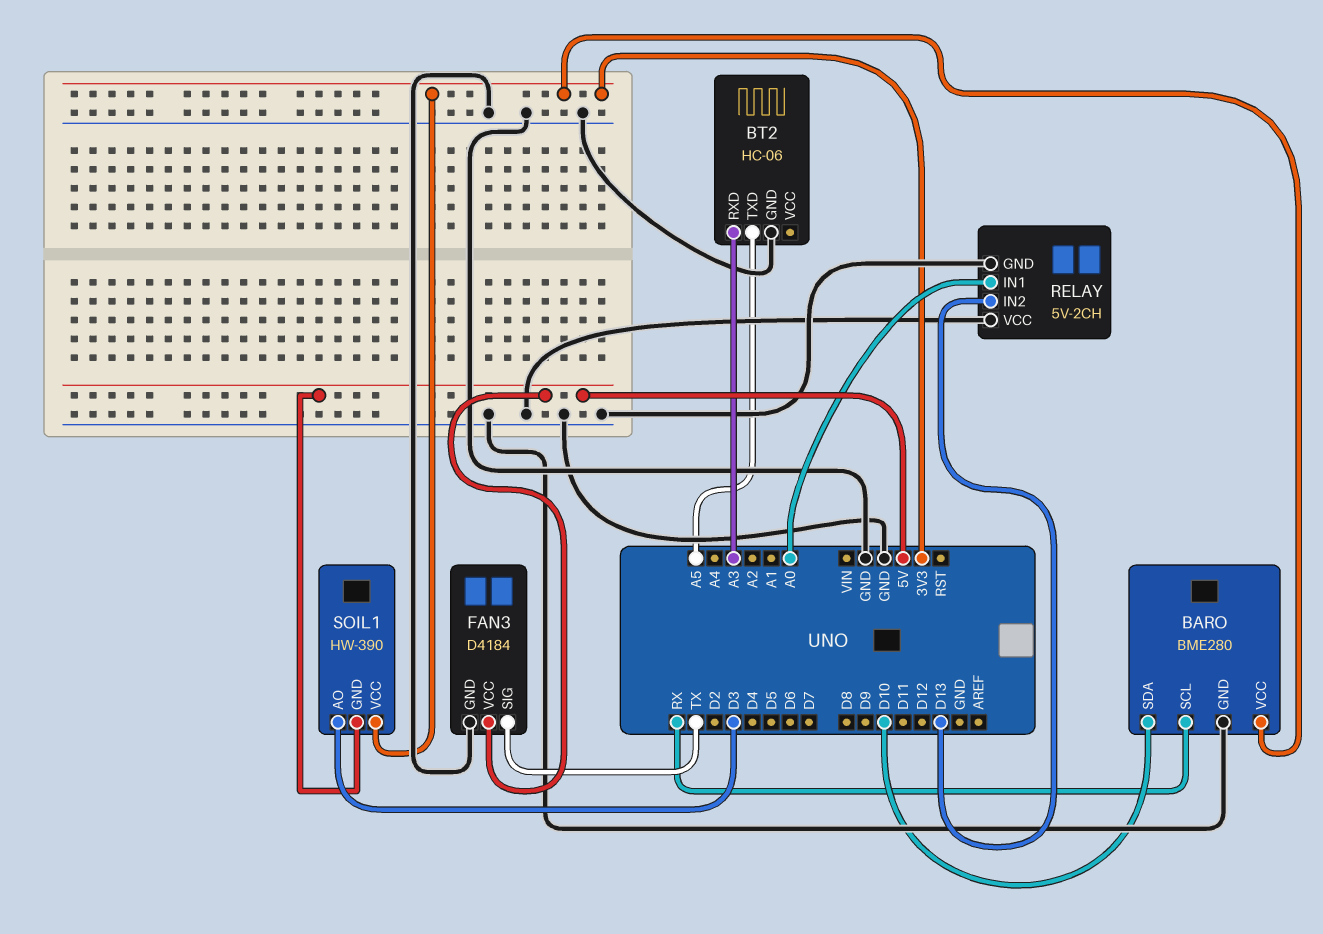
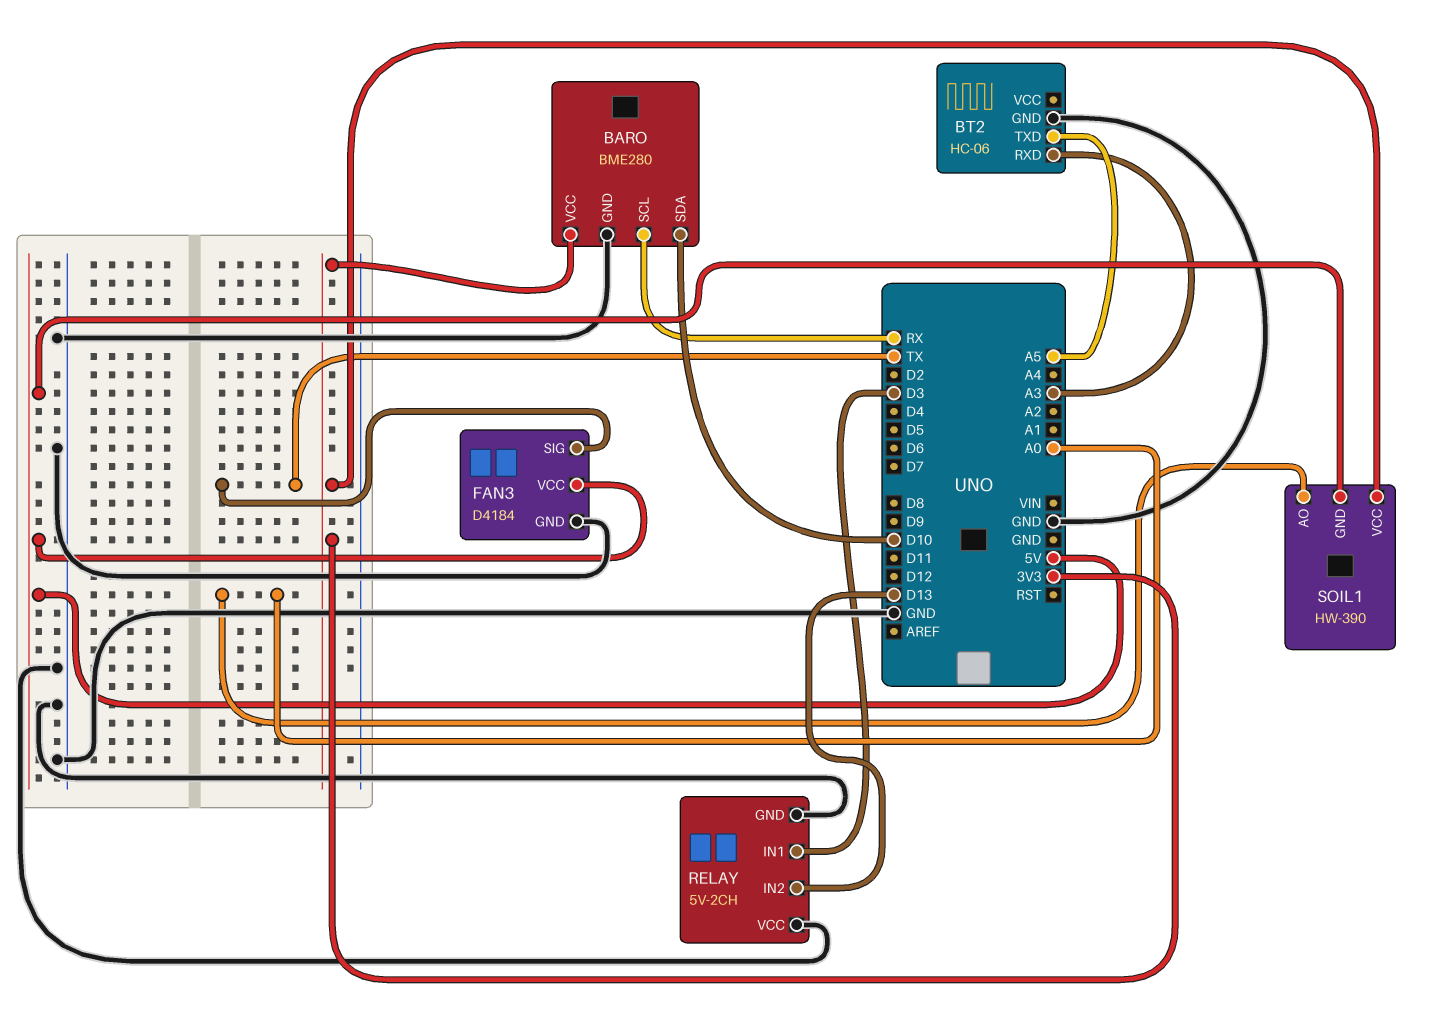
RELAY pin IN1: A0 -> D3
SOIL1 pin AO: D3 -> A0

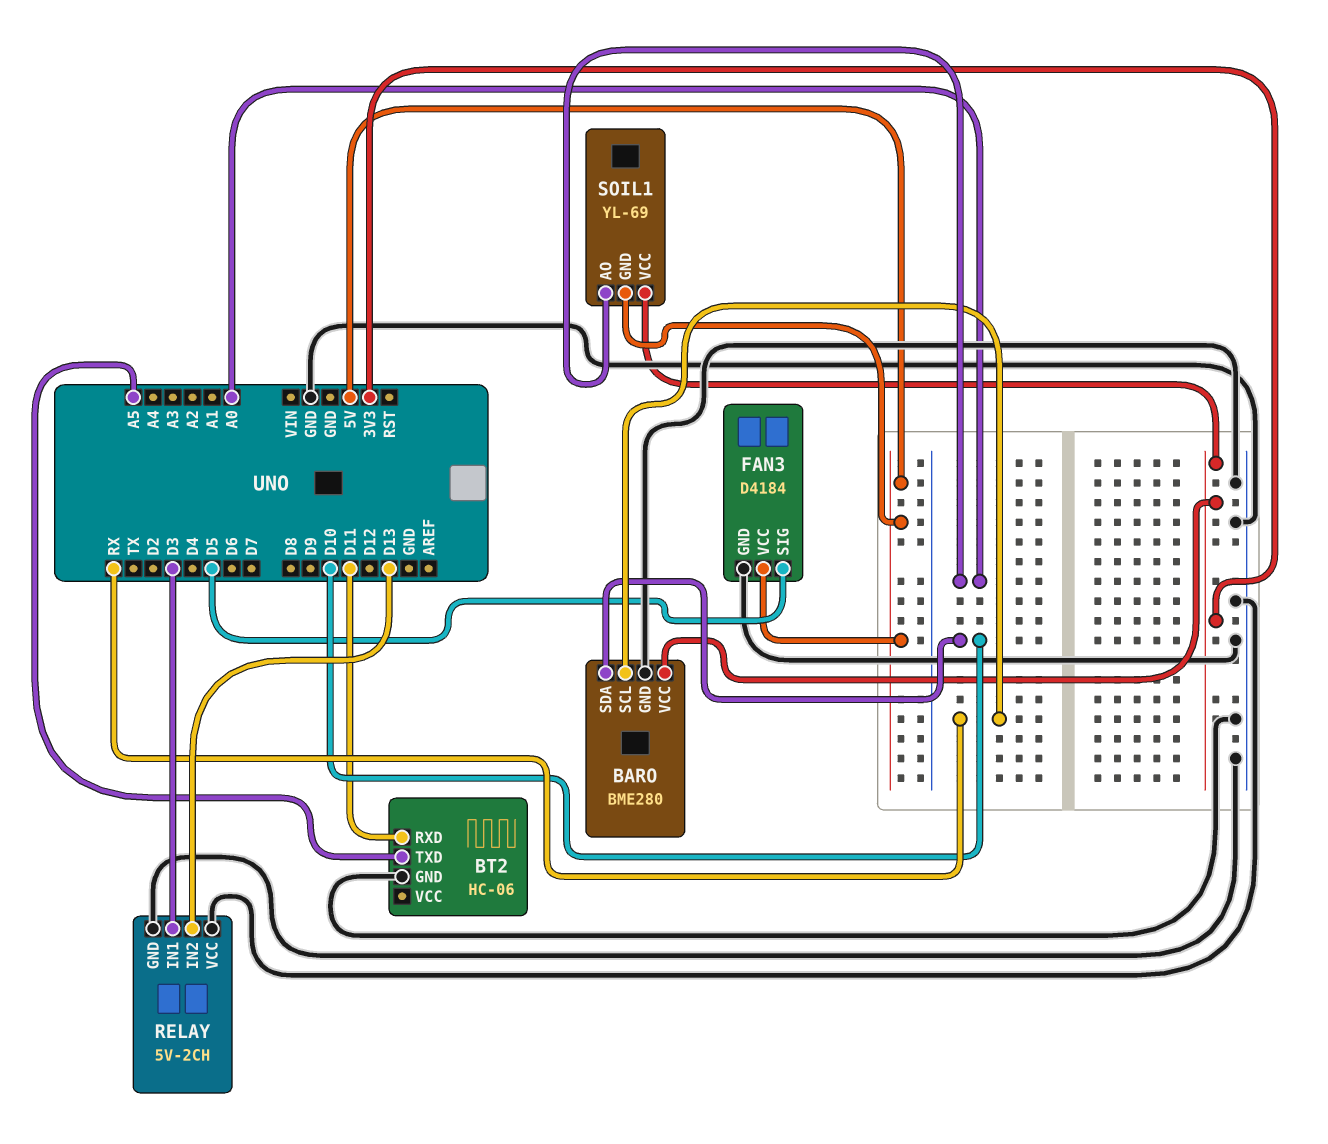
BT2 pin RXD: A3 -> D11
FAN3 pin SIG: TX -> D5
SOIL1: HW-390 -> YL-69

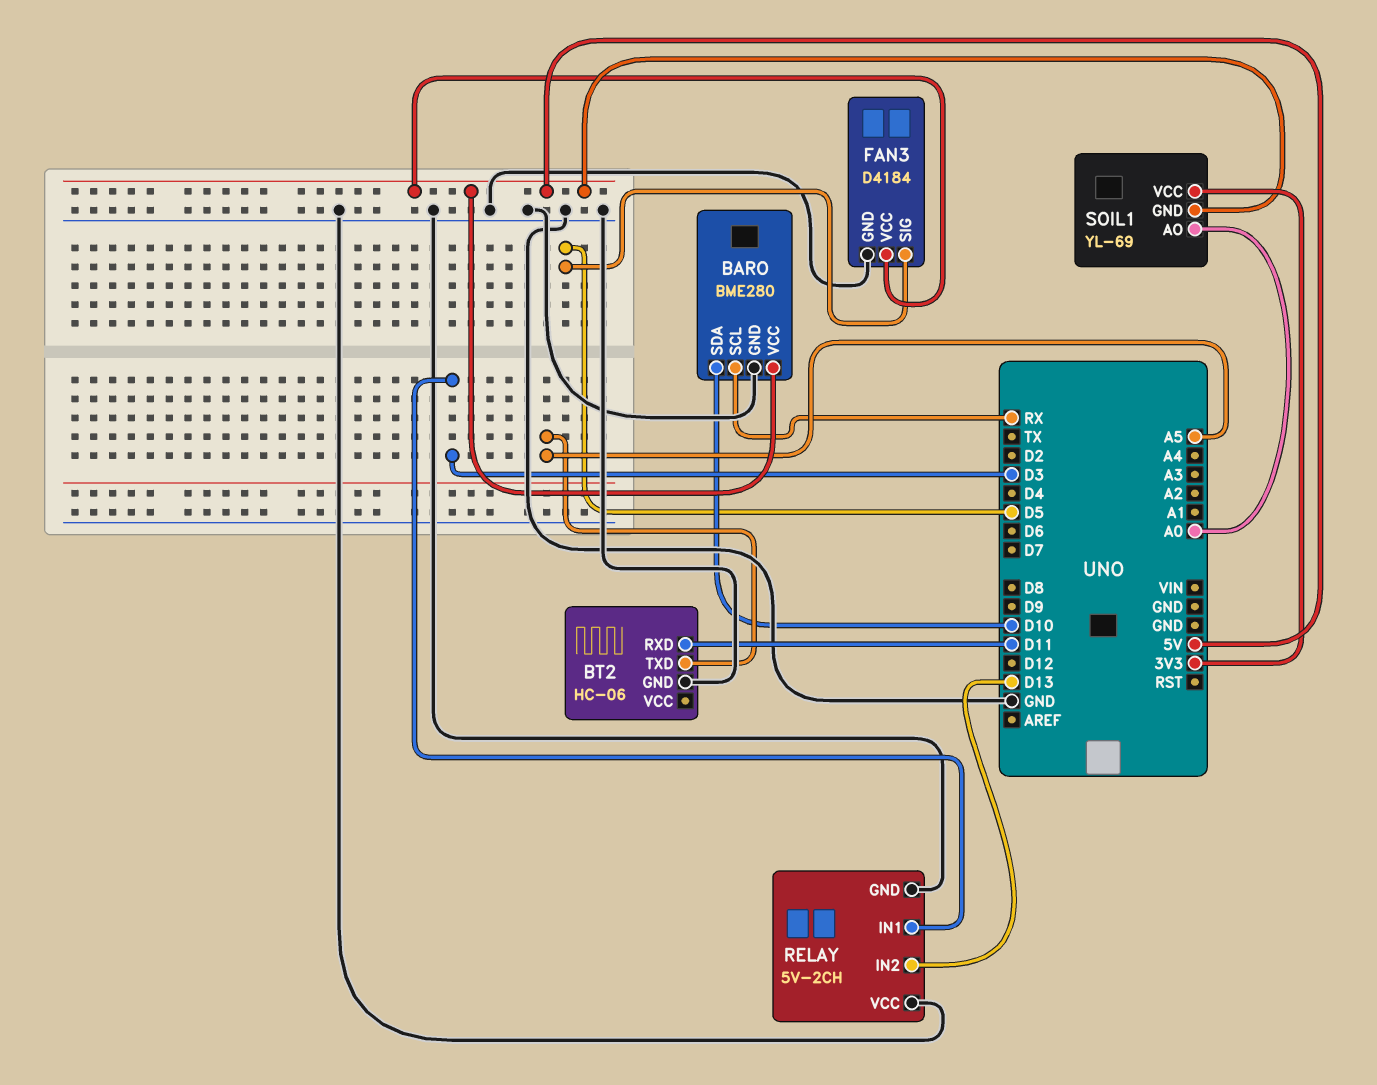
BARO pin VCC: 3V3 -> 5V

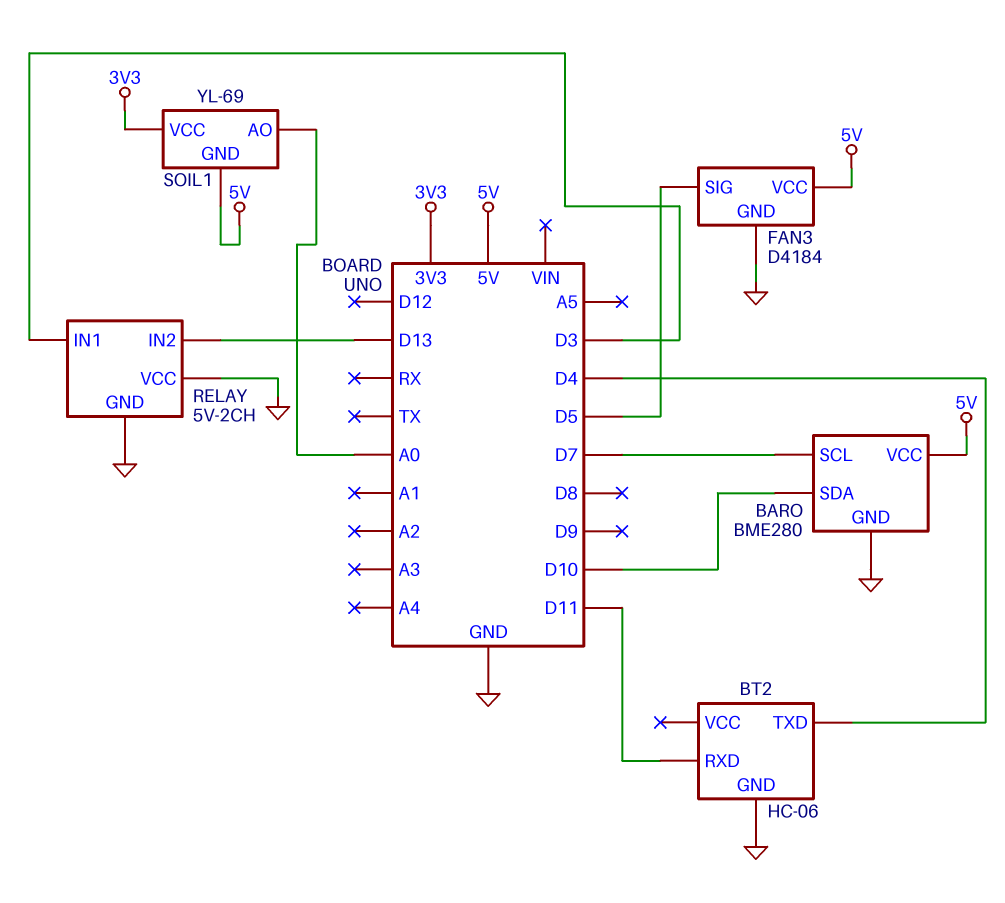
BARO pin SCL: RX -> D7
BT2 pin TXD: A5 -> D4

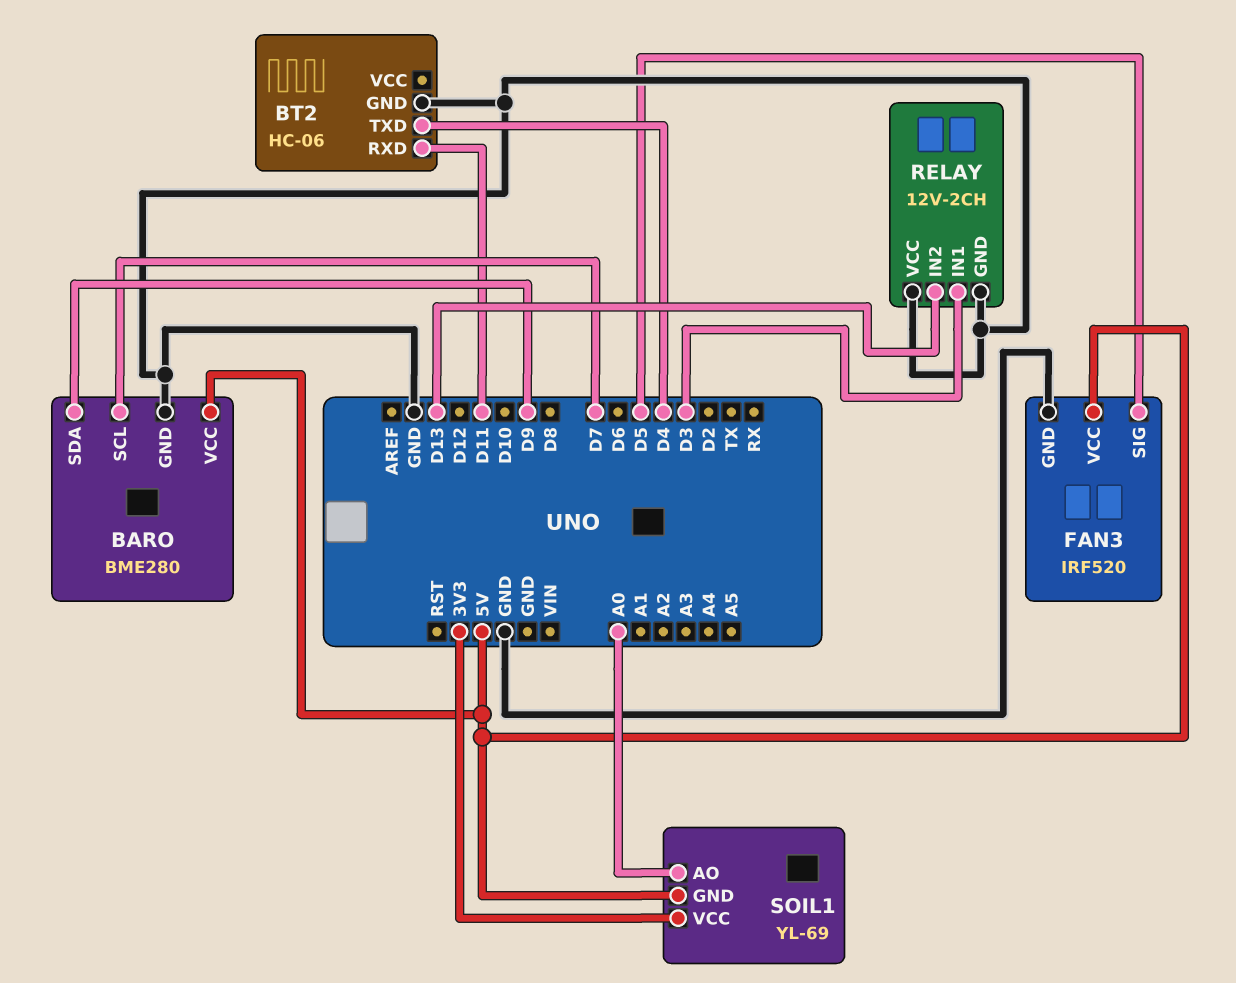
BARO pin SDA: D10 -> D9
FAN3: D4184 -> IRF520
RELAY: 5V-2CH -> 12V-2CH

